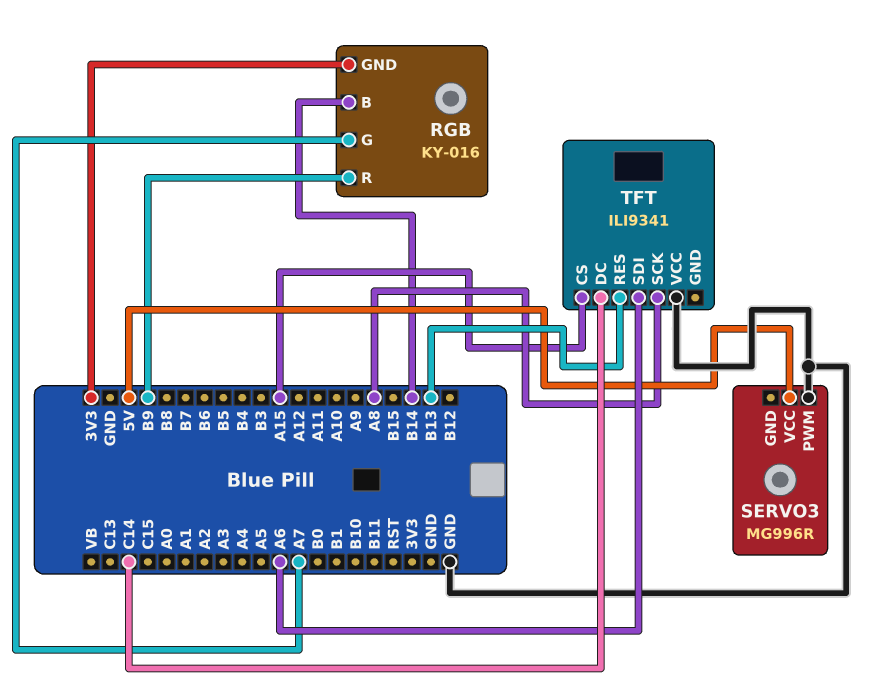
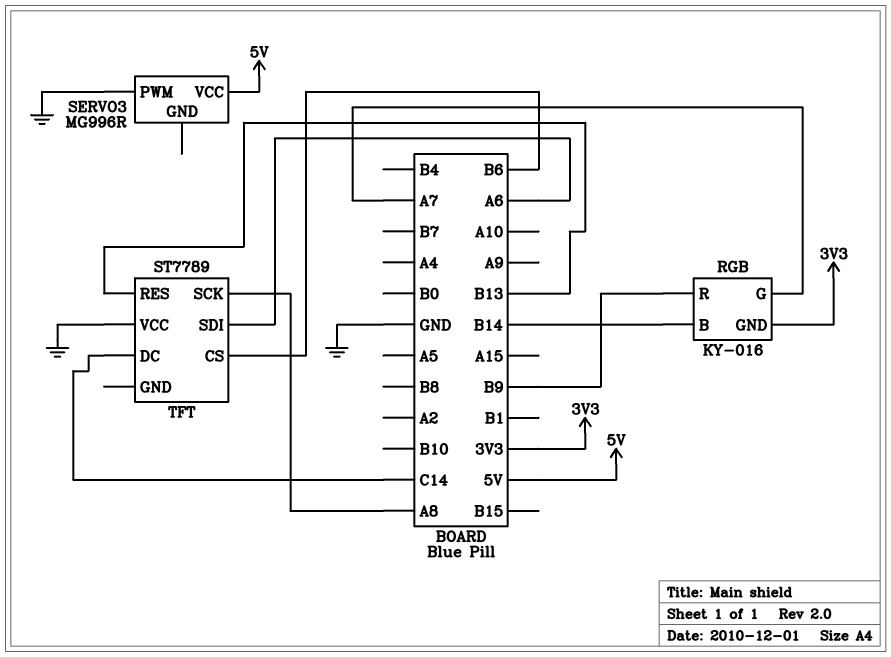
TFT: ILI9341 -> ST7789
TFT pin CS: A15 -> B6

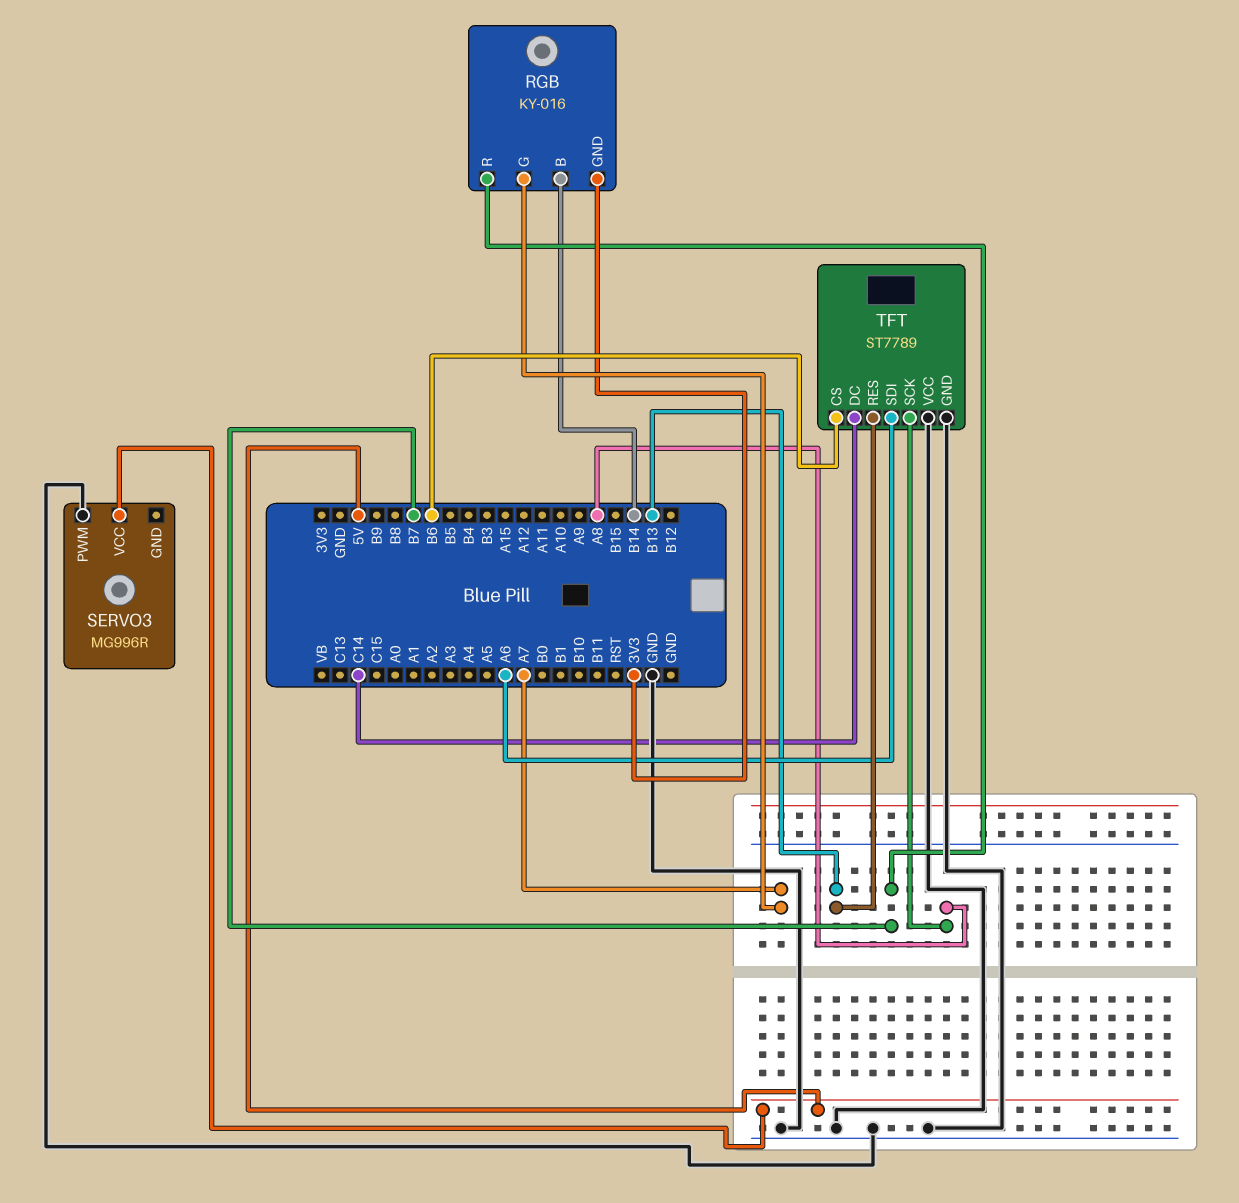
RGB pin R: B9 -> B7
TFT pin GND: none -> GND

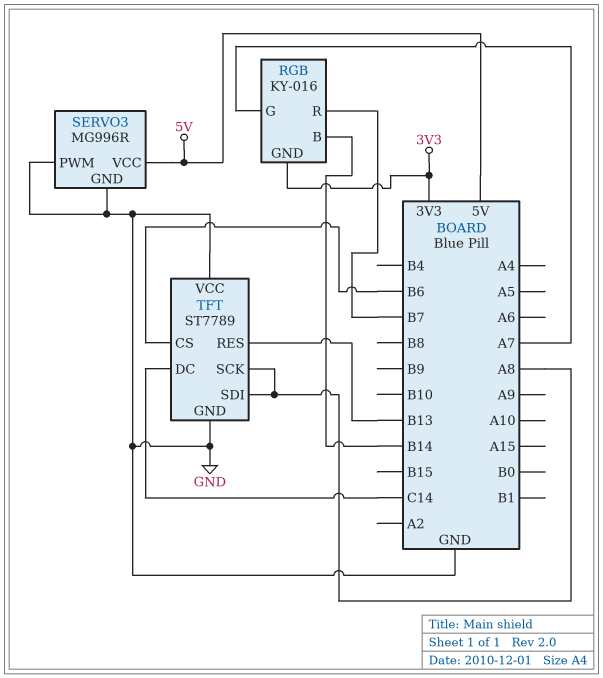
SERVO3 pin GND: none -> GND
TFT pin SDI: A6 -> A8

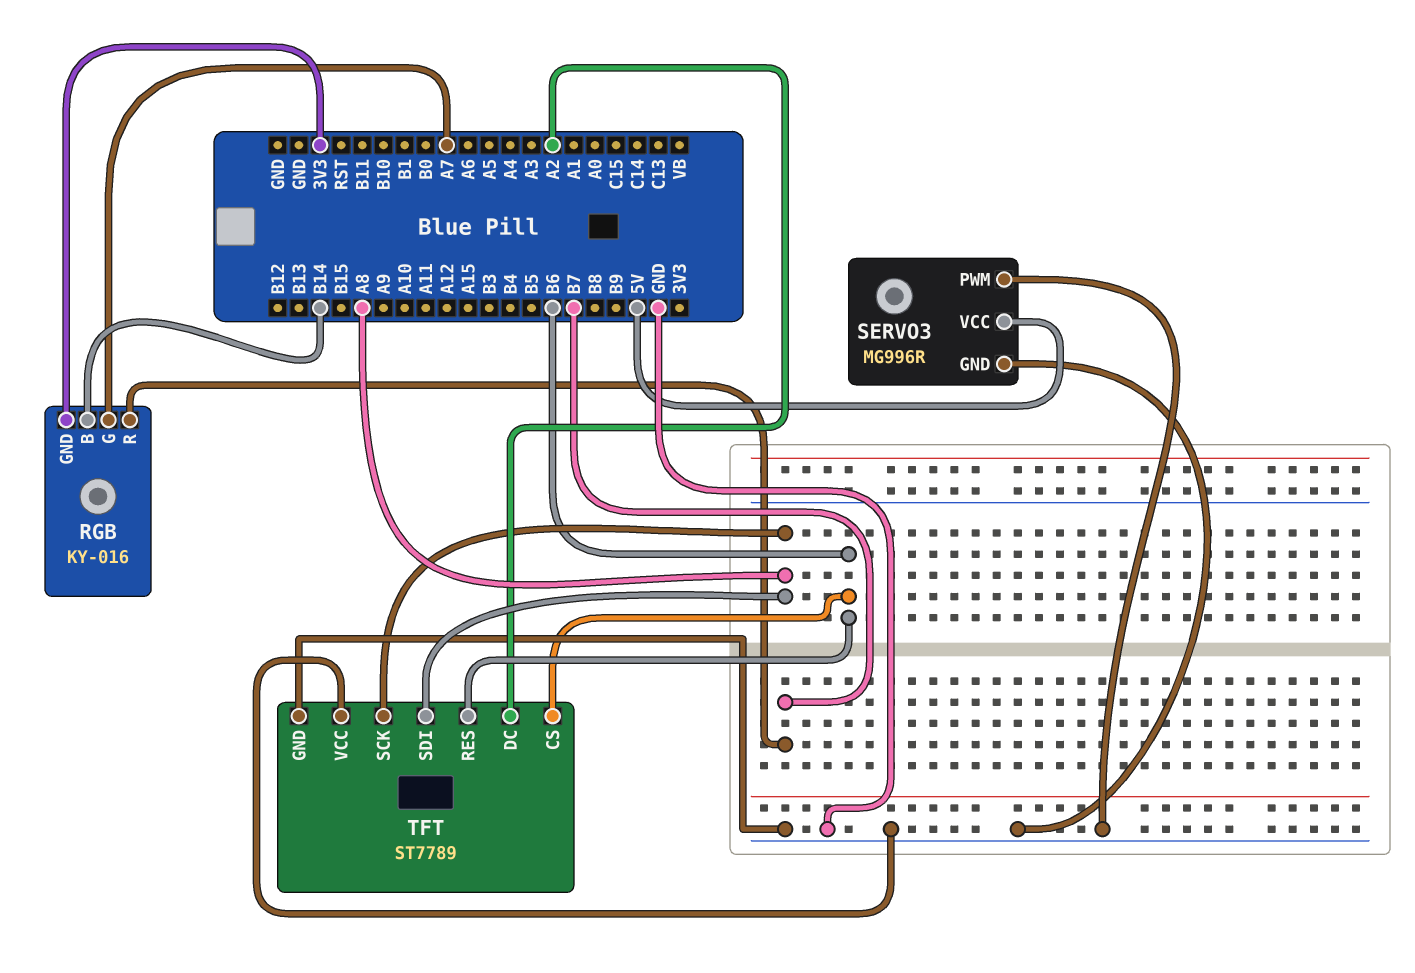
TFT pin DC: C14 -> A2
TFT pin RES: B13 -> B6

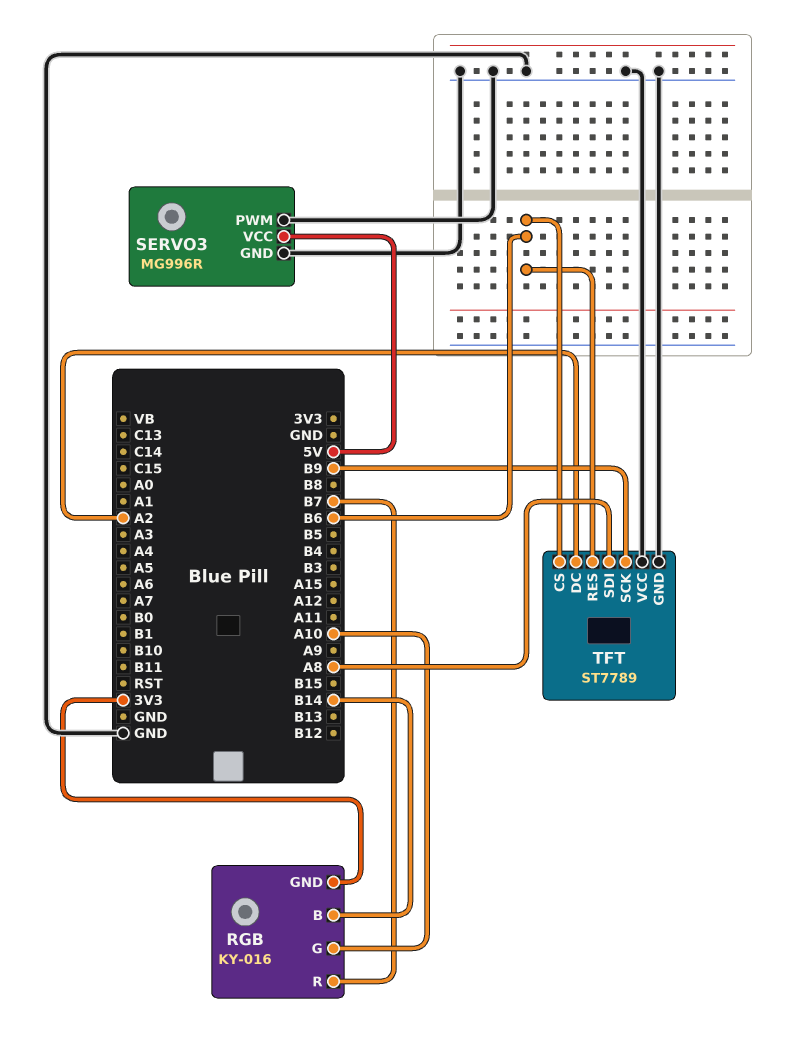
RGB pin G: A7 -> A10
TFT pin SCK: A8 -> B9

